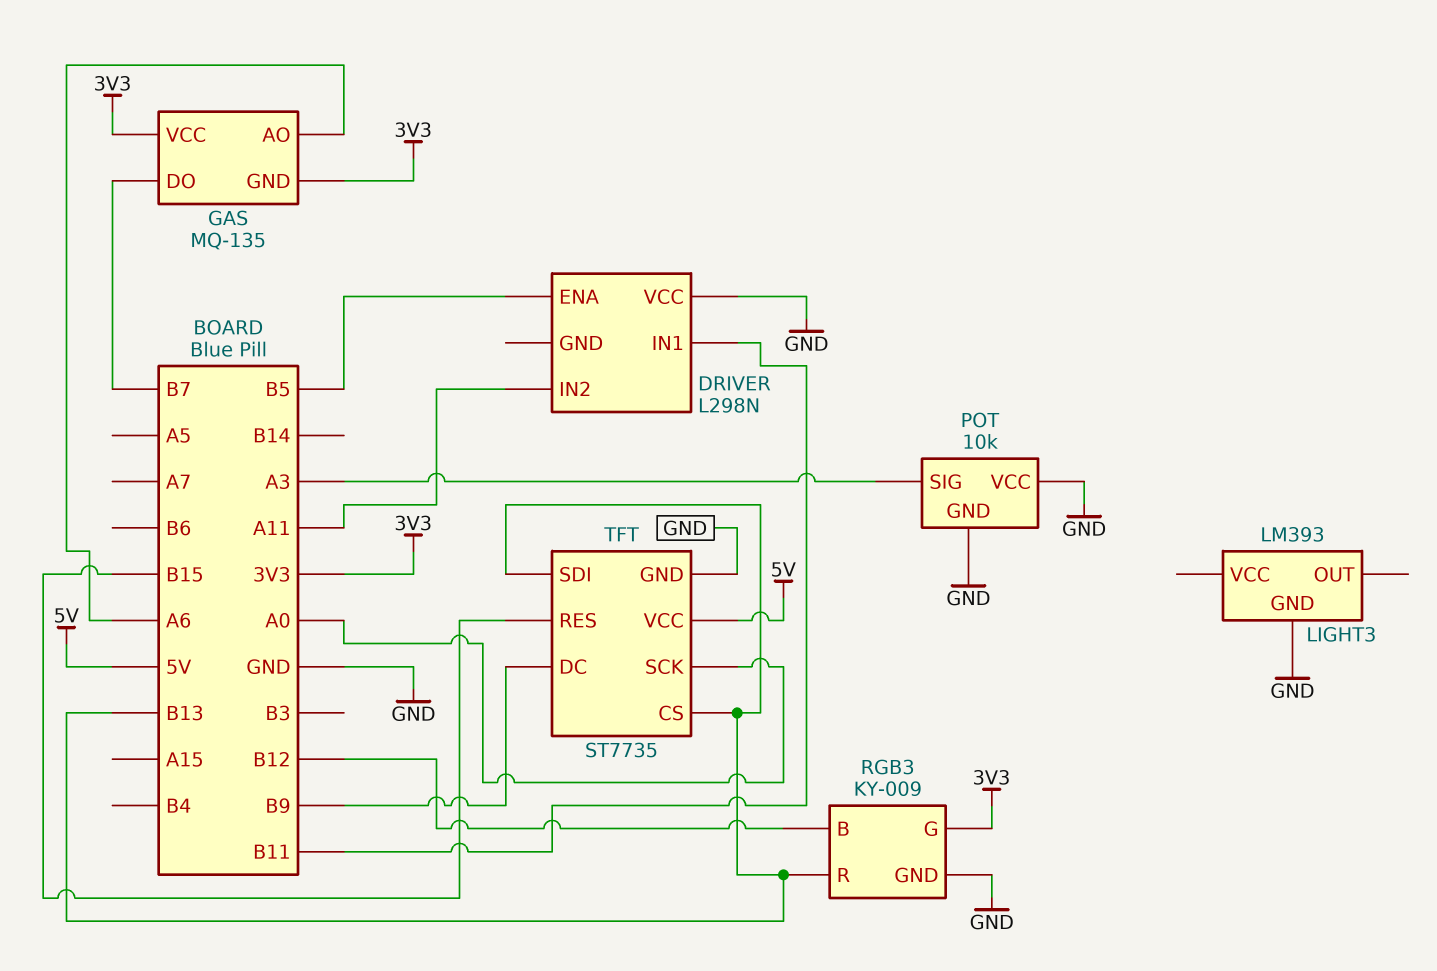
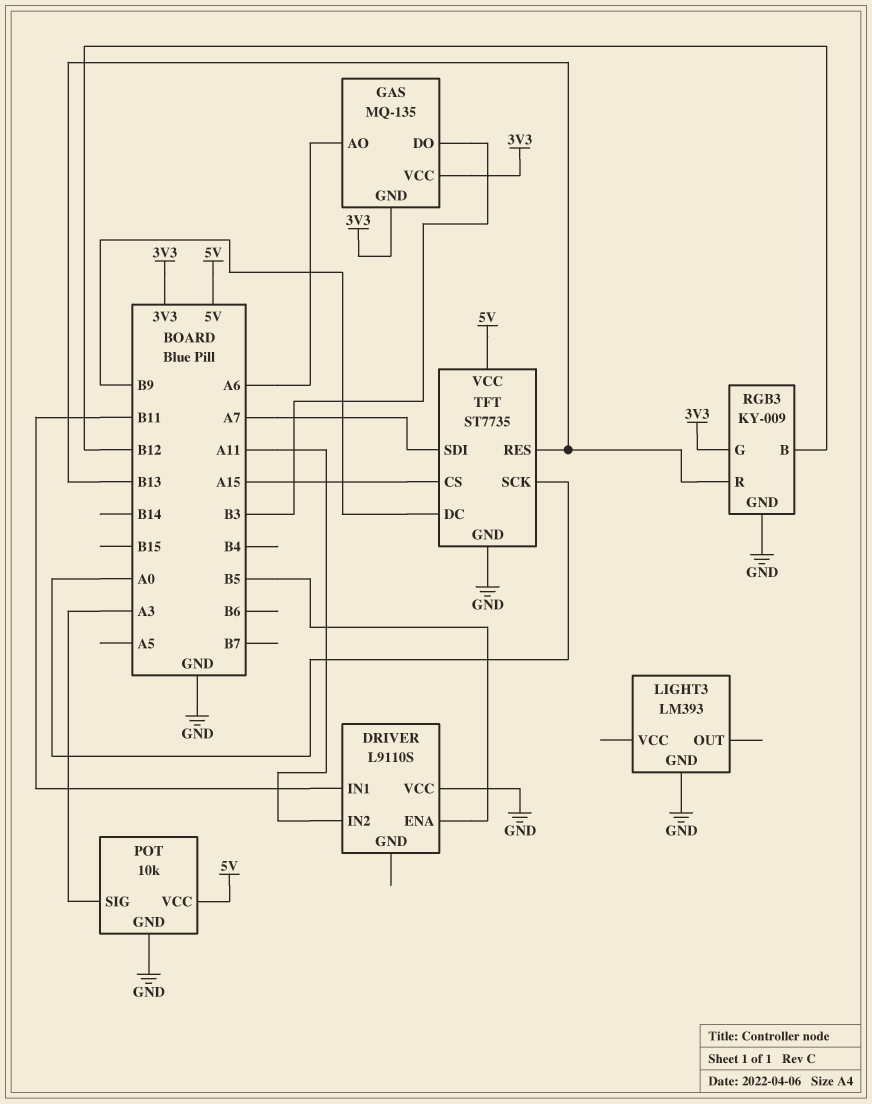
DRIVER: L298N -> L9110S
GAS pin DO: B7 -> B3
POT pin VCC: GND -> 5V
TFT pin CS: B13 -> A15
TFT pin RES: B15 -> B13
TFT pin SDI: B13 -> A7

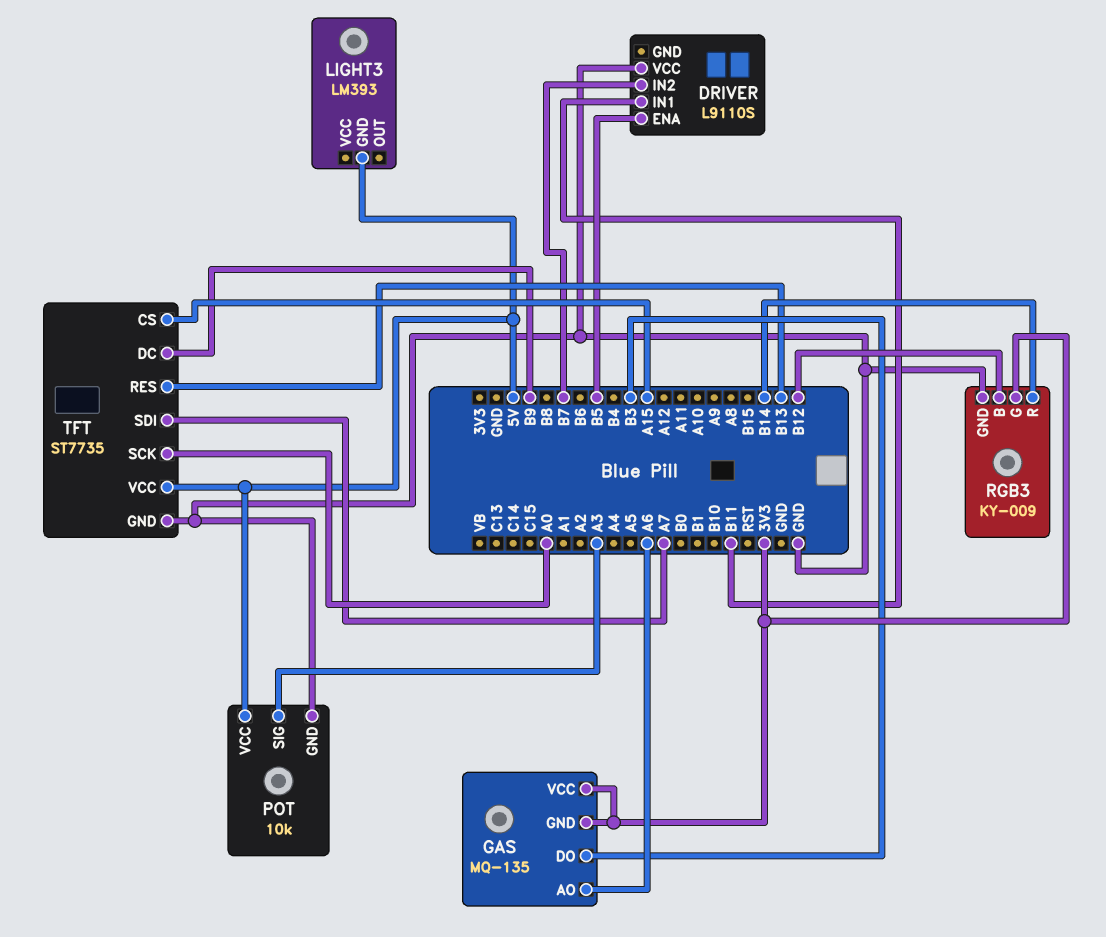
DRIVER pin IN2: A11 -> B7
LIGHT3 pin GND: GND -> 5V
RGB3 pin R: B13 -> B14

